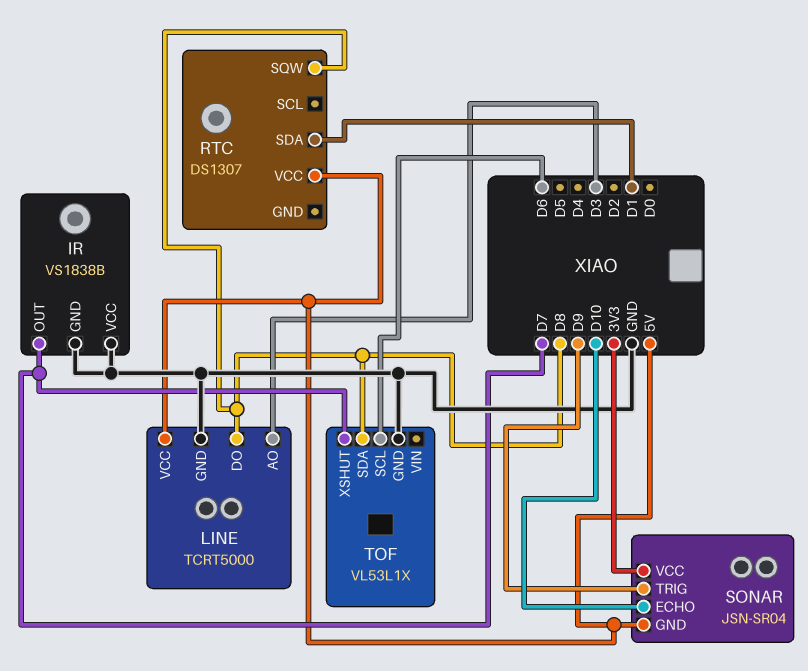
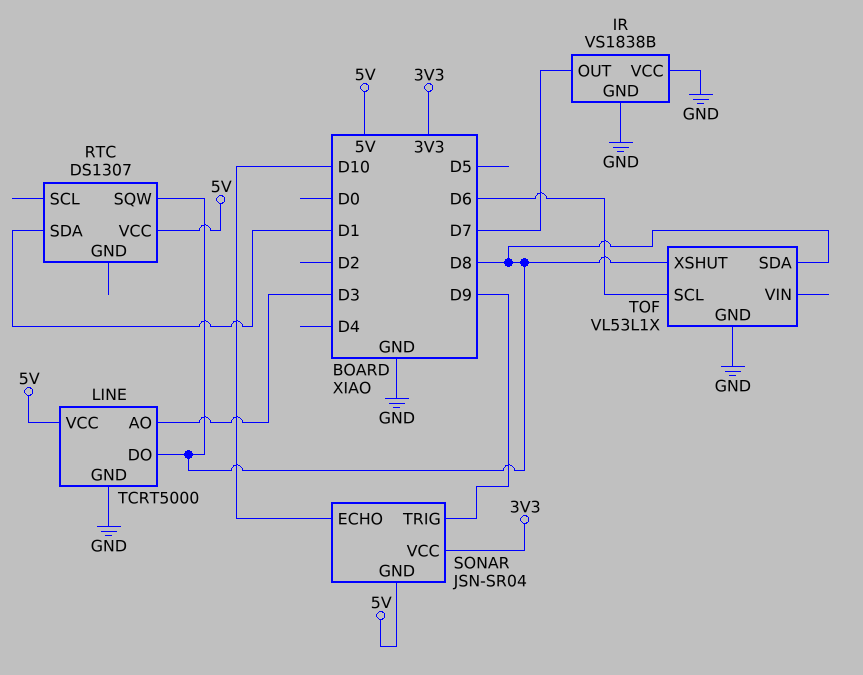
TOF pin XSHUT: D7 -> D8

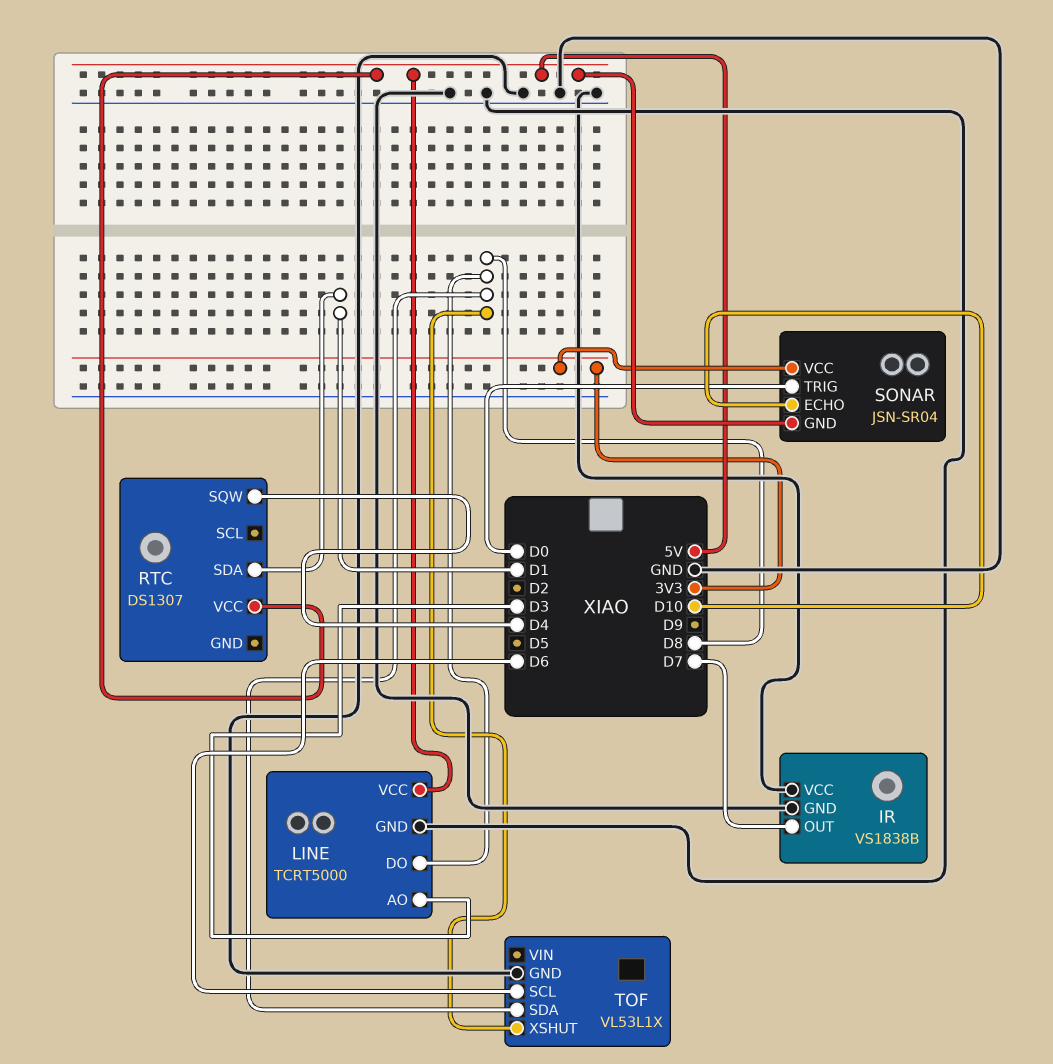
RTC pin SQW: D8 -> D4
SONAR pin TRIG: D9 -> D0

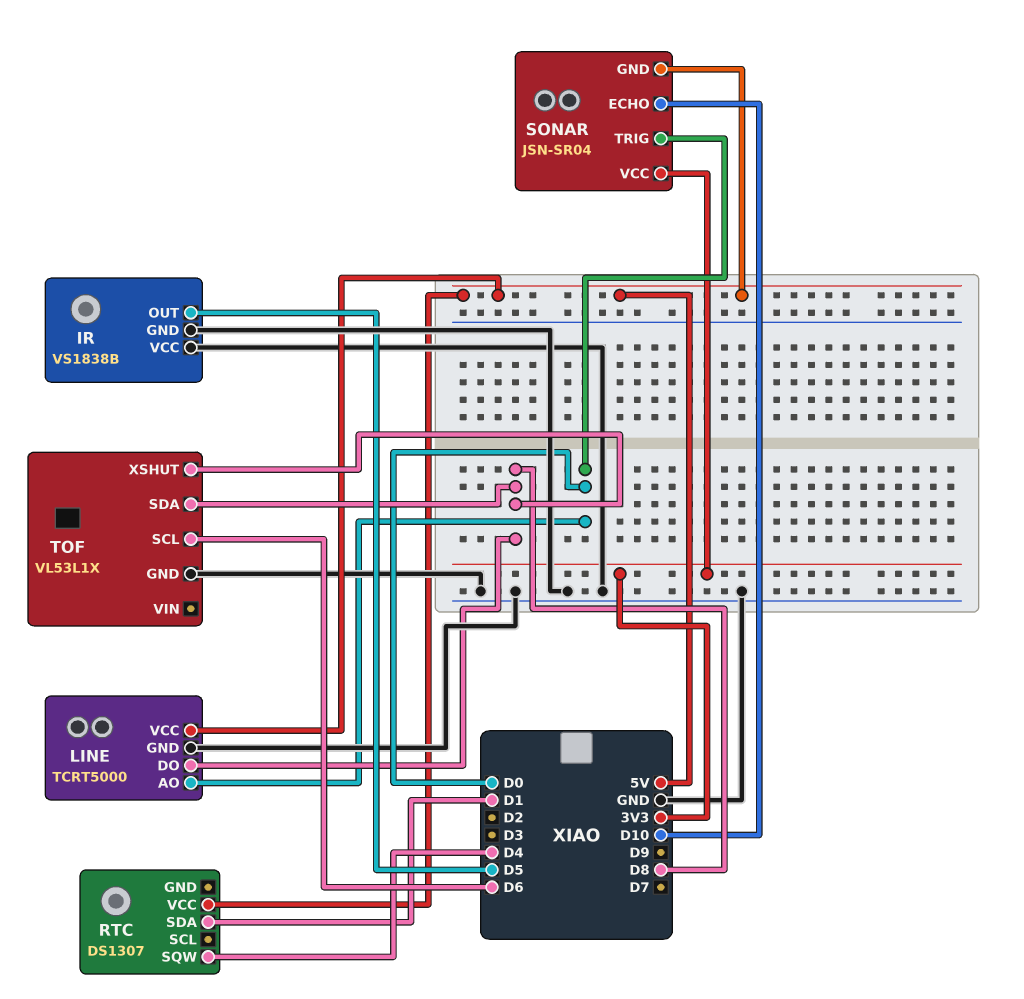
IR pin OUT: D7 -> D5
LINE pin AO: D3 -> D0

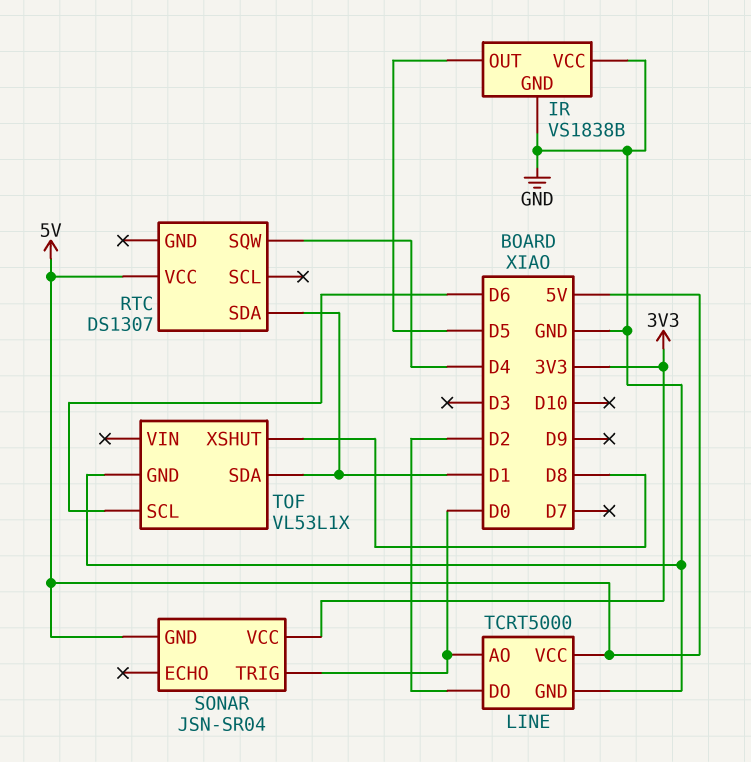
LINE pin DO: D8 -> D2
SONAR pin ECHO: D10 -> none
TOF pin SDA: D8 -> D1

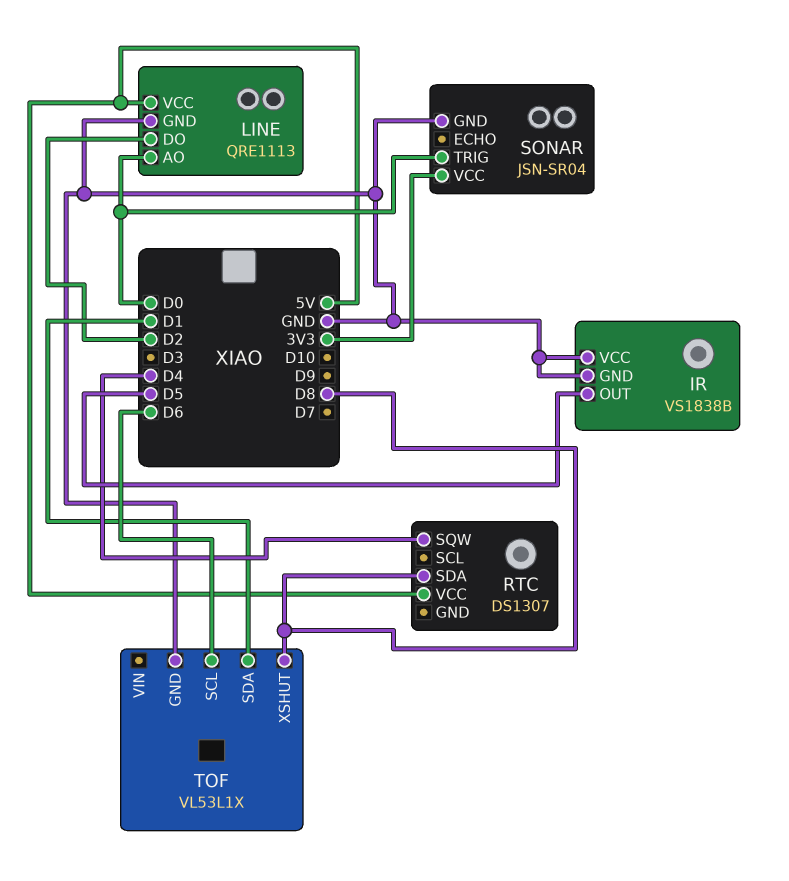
LINE: TCRT5000 -> QRE1113
RTC pin SDA: D1 -> D8
SONAR pin GND: 5V -> GND

